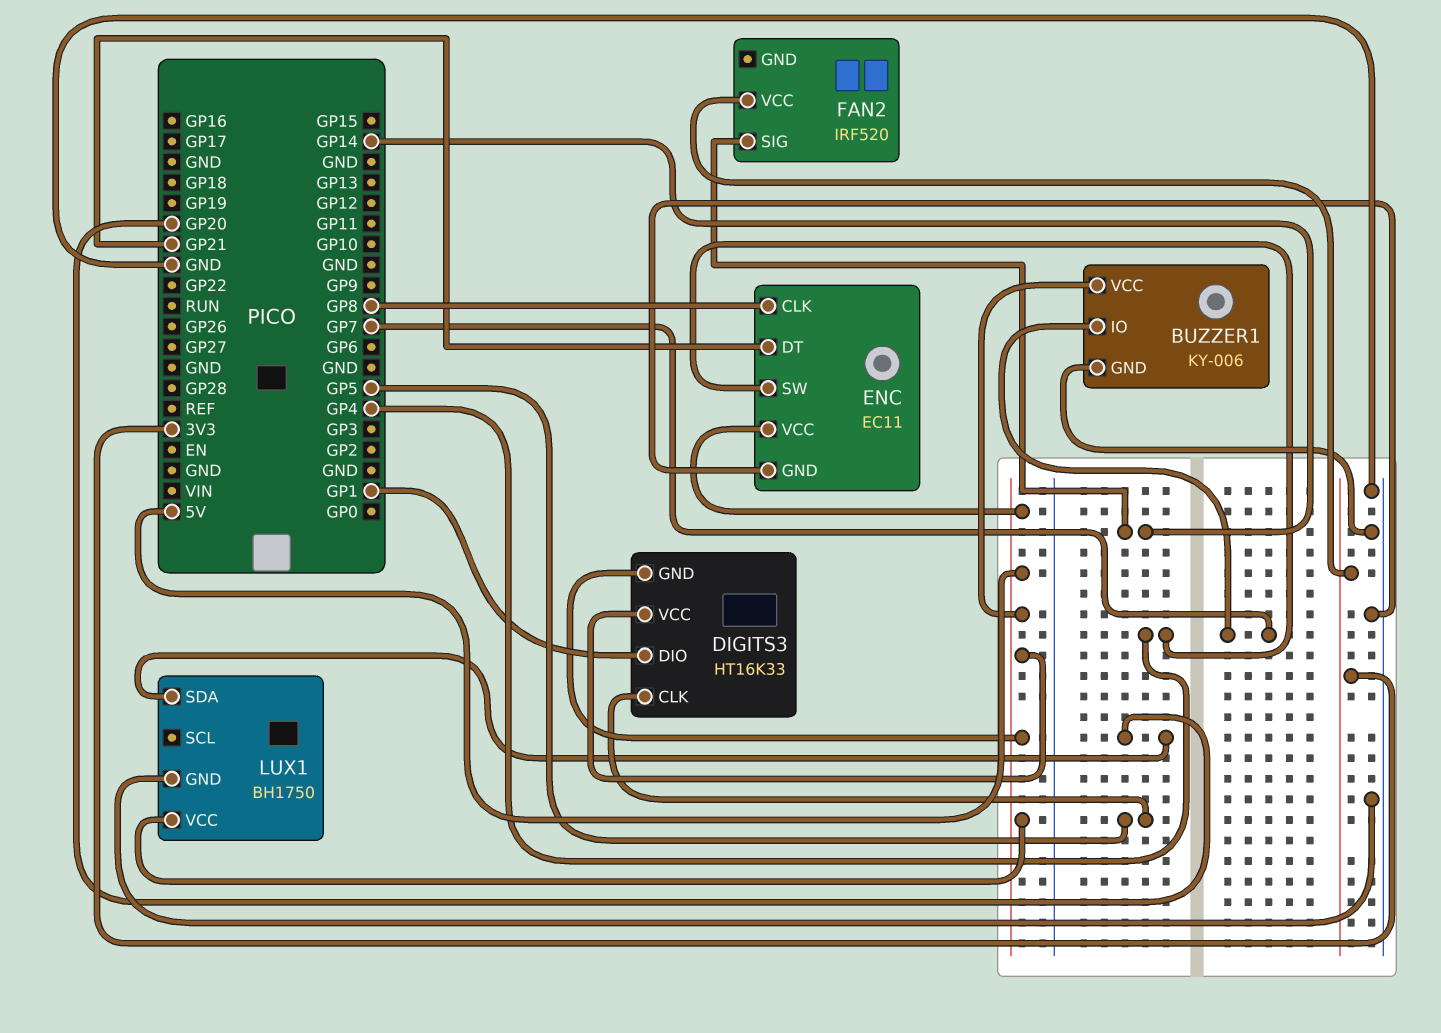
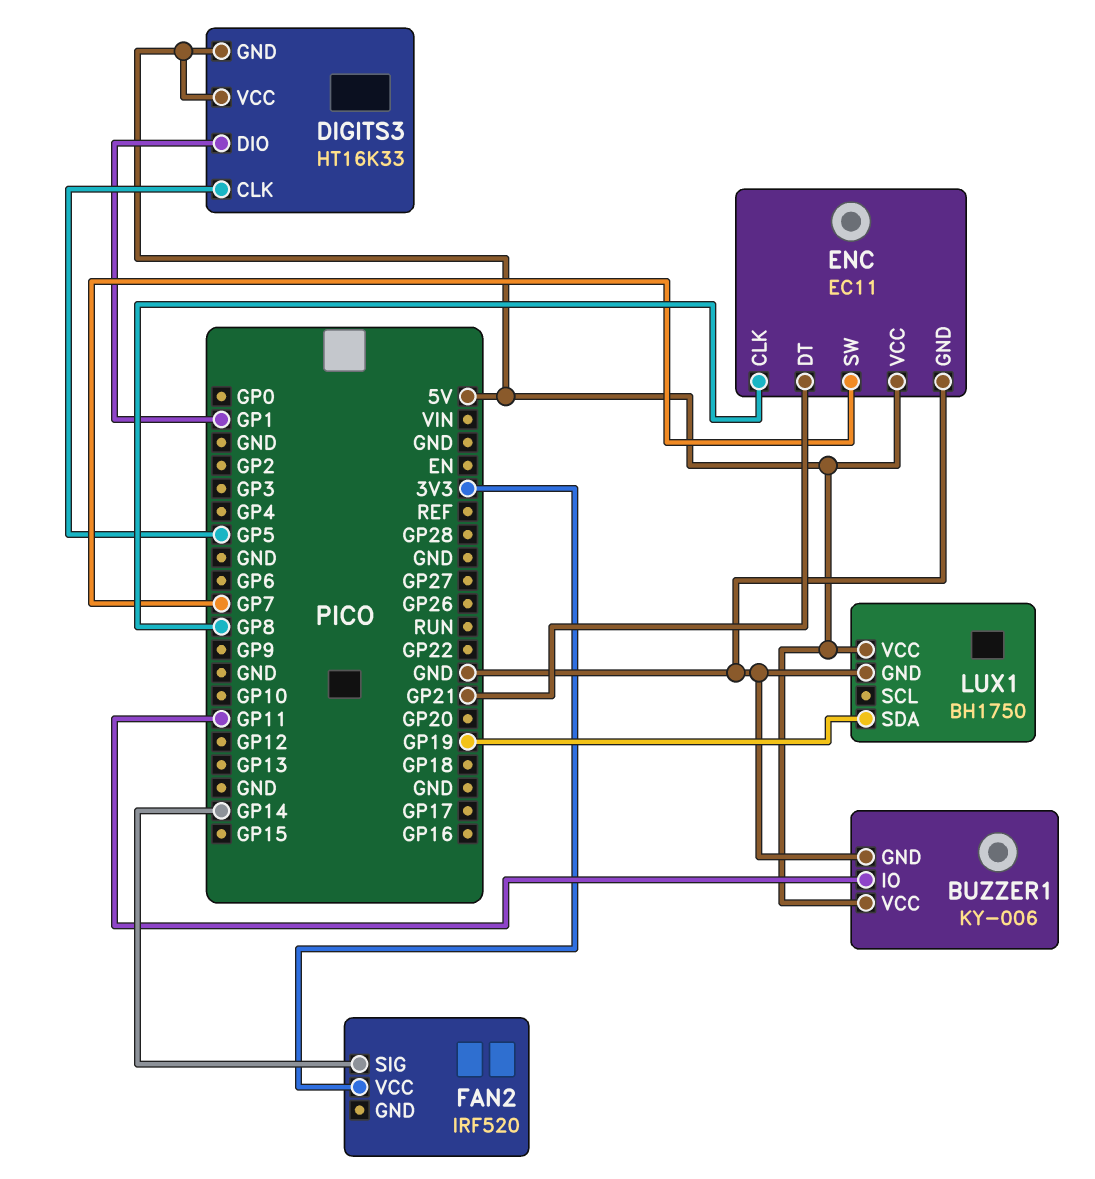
BUZZER1 pin IO: GP7 -> GP11
ENC pin SW: GP4 -> GP7
LUX1 pin SDA: GP20 -> GP19

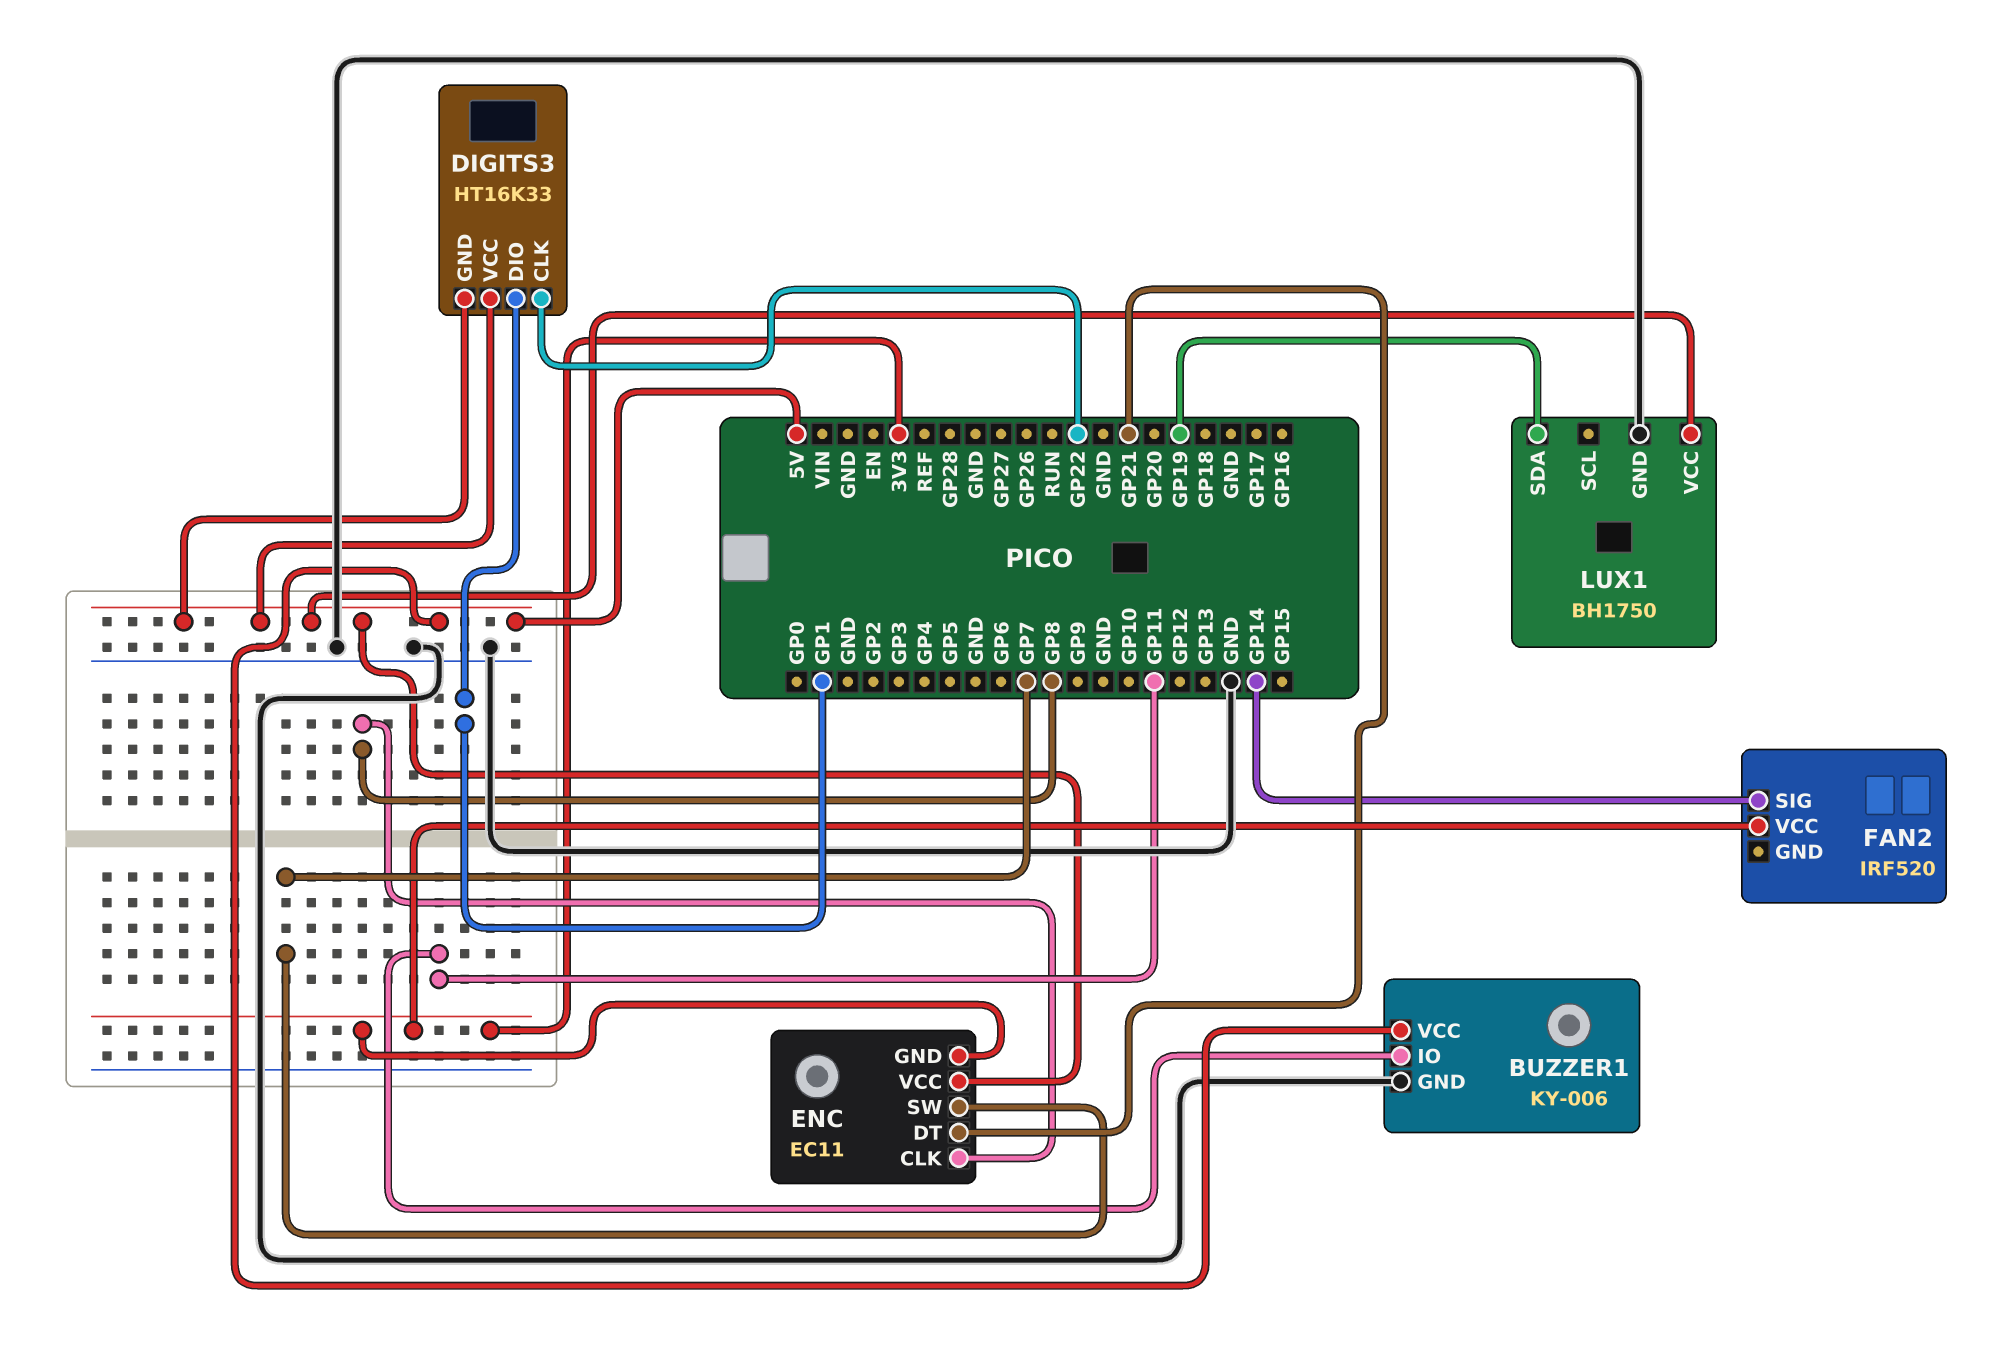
DIGITS3 pin CLK: GP5 -> GP22
ENC pin GND: GND -> 3V3

